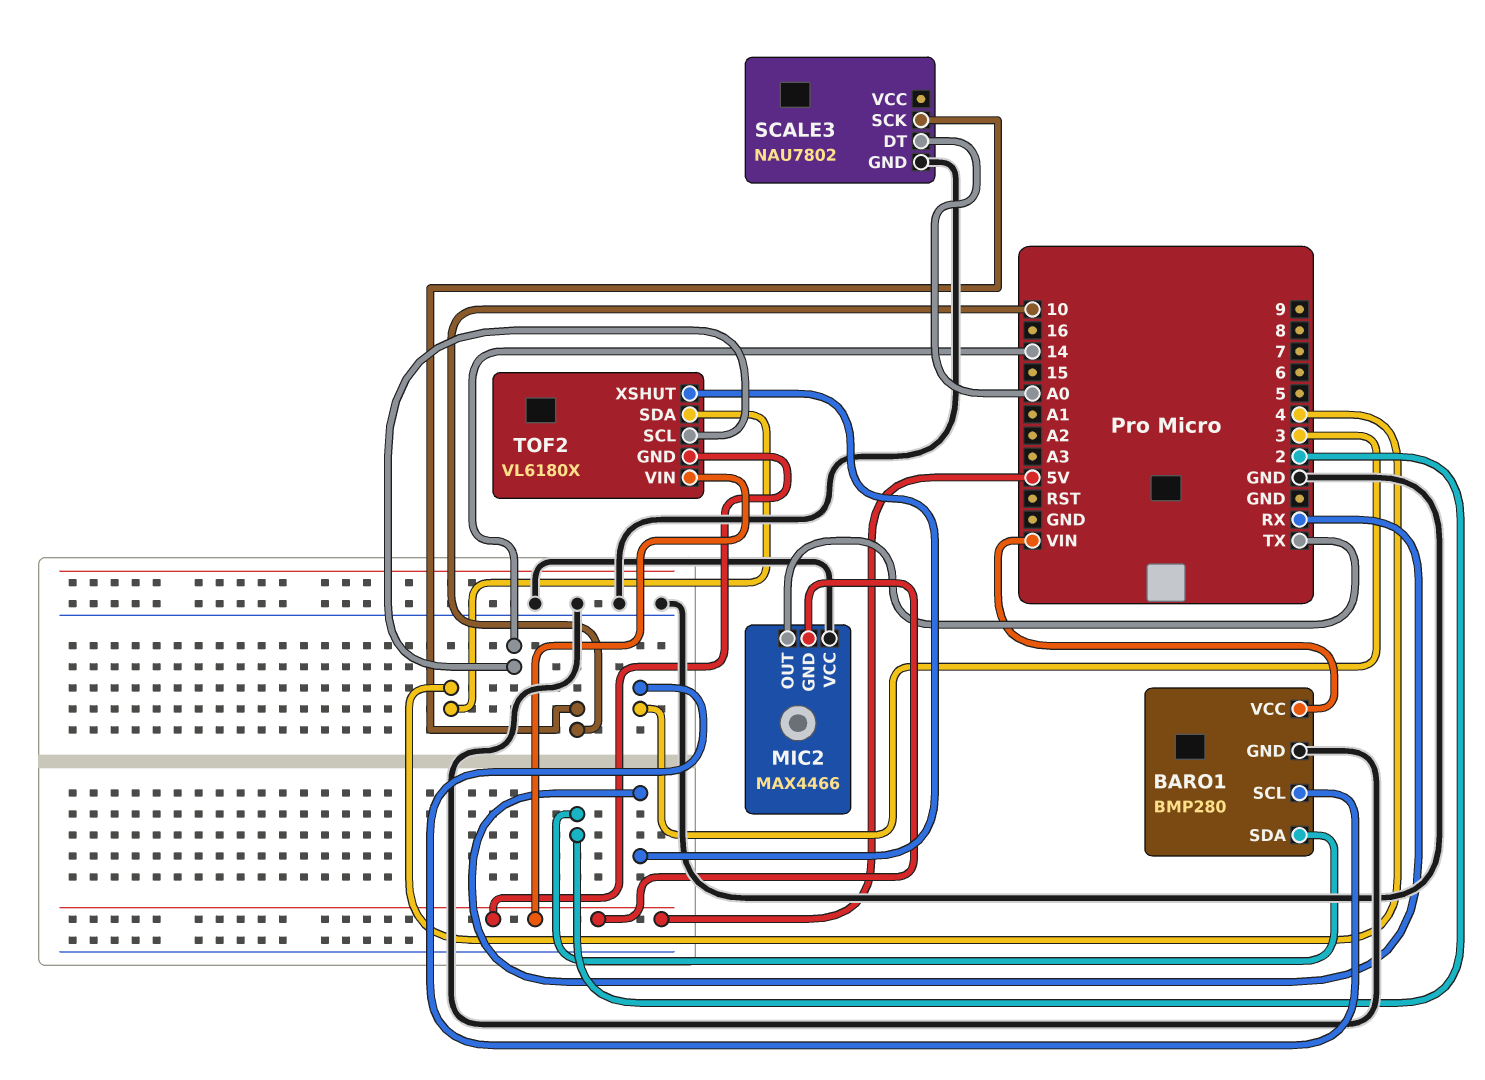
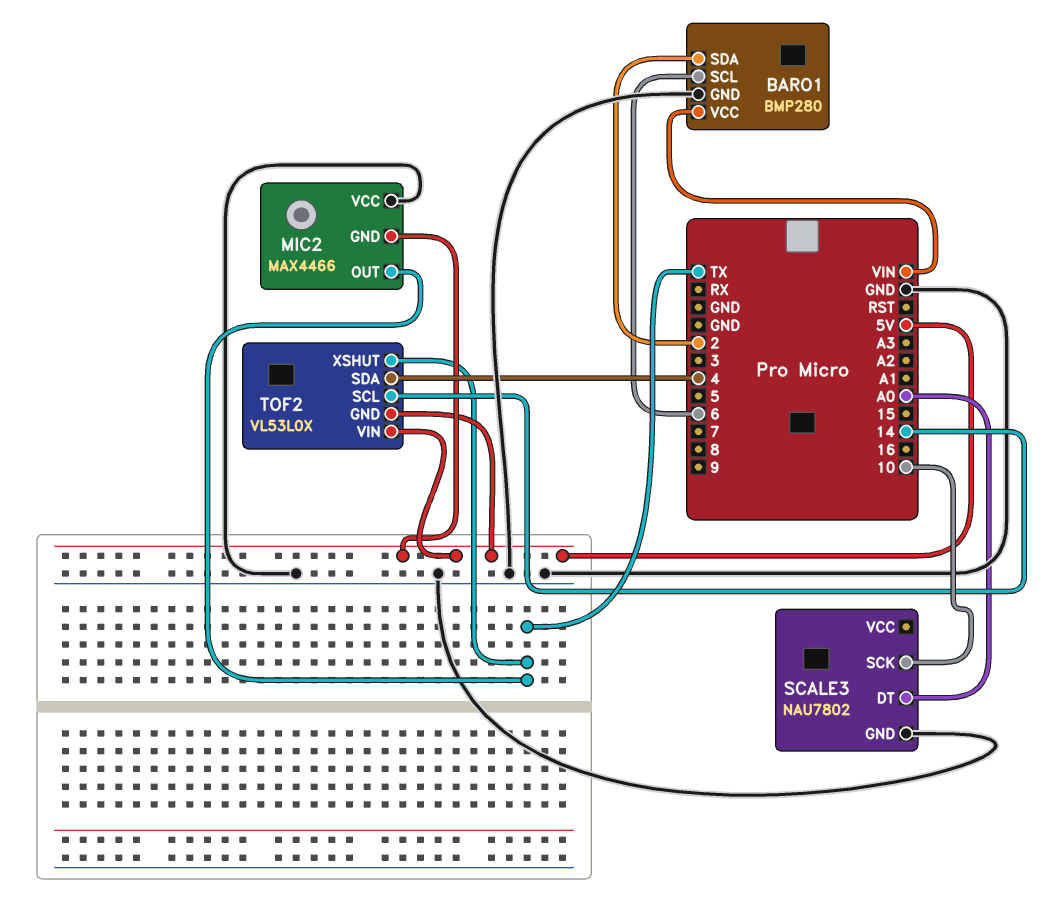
BARO1 pin SCL: 3 -> 6
TOF2: VL6180X -> VL53L0X
TOF2 pin XSHUT: RX -> TX

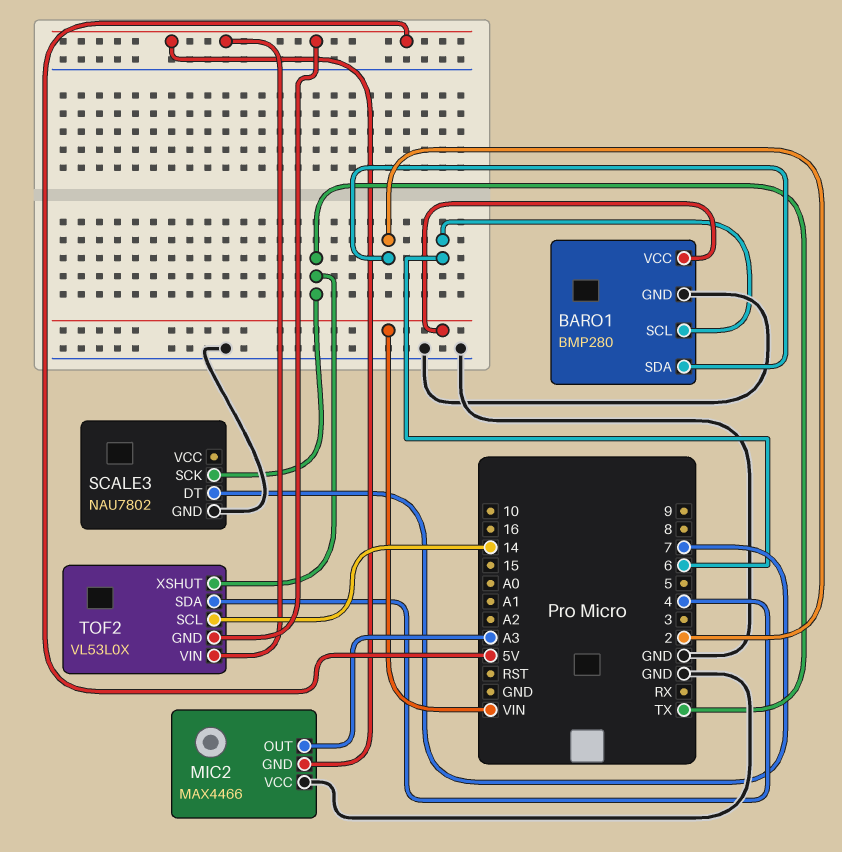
MIC2 pin OUT: TX -> A3
SCALE3 pin DT: A0 -> 7
SCALE3 pin SCK: 10 -> TX

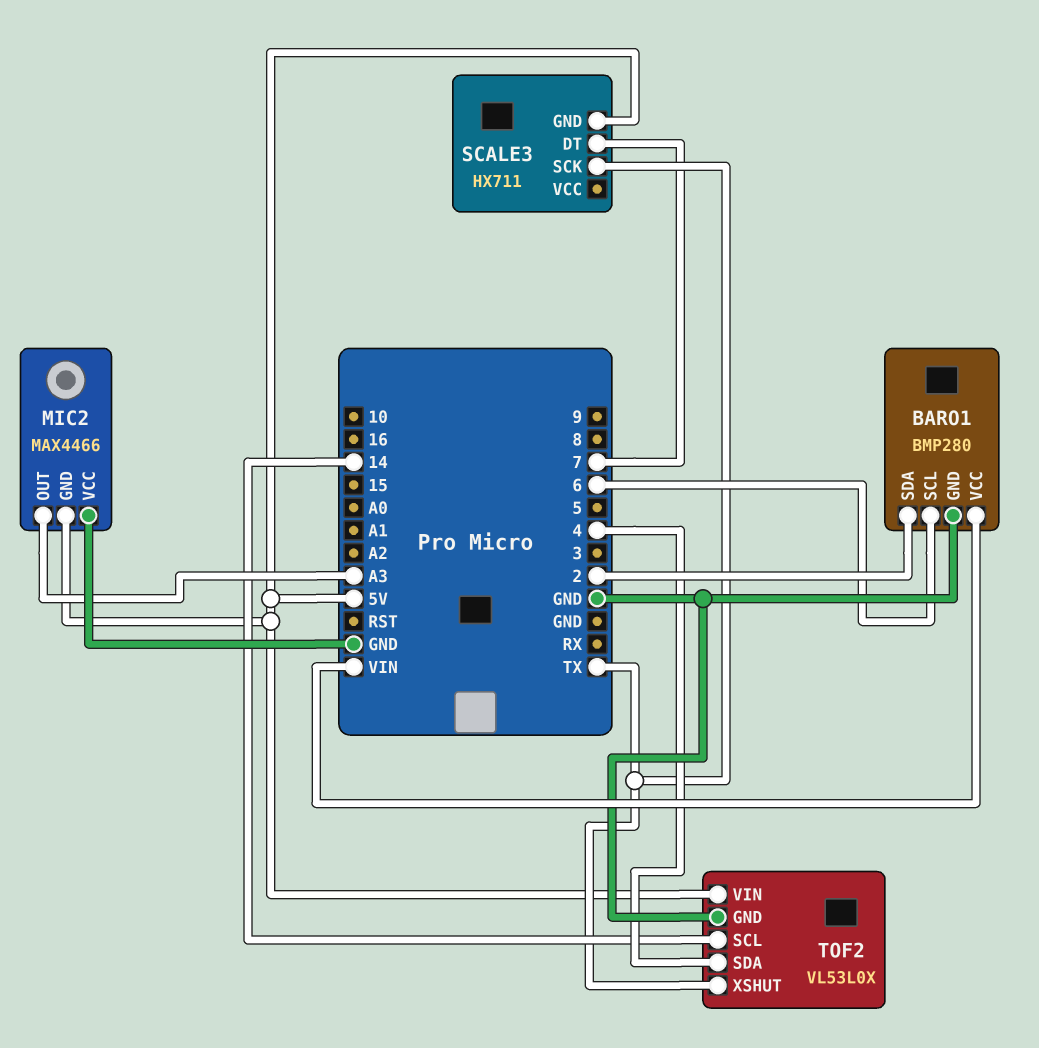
SCALE3: NAU7802 -> HX711
SCALE3 pin GND: GND -> 5V
TOF2 pin GND: 5V -> GND

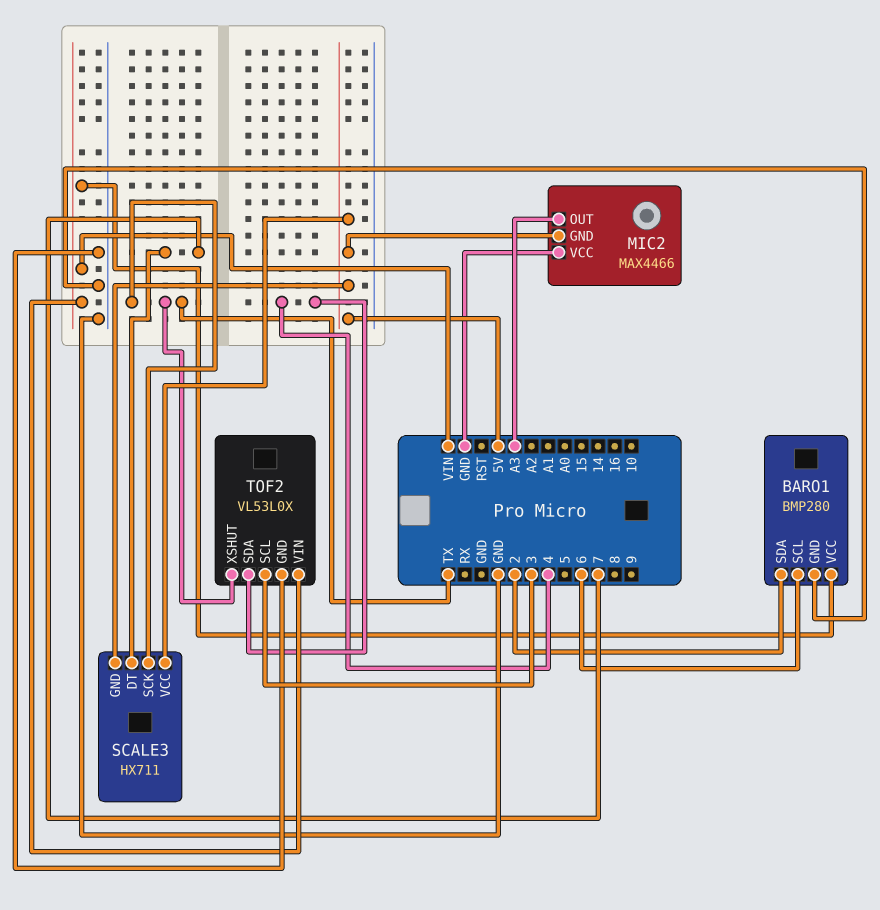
SCALE3 pin VCC: none -> 5V
TOF2 pin SCL: 14 -> 3
TOF2 pin VIN: 5V -> VIN

